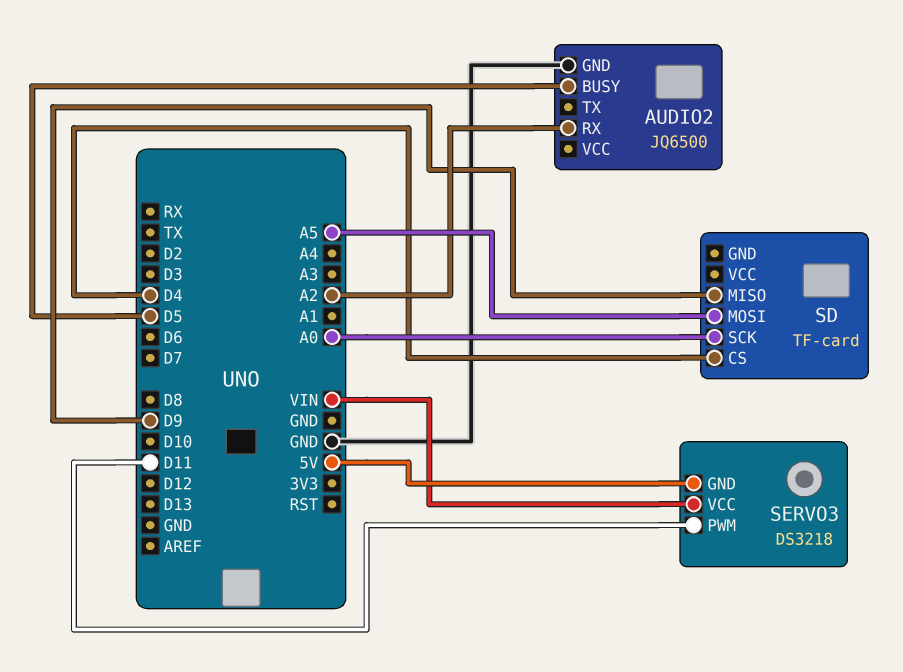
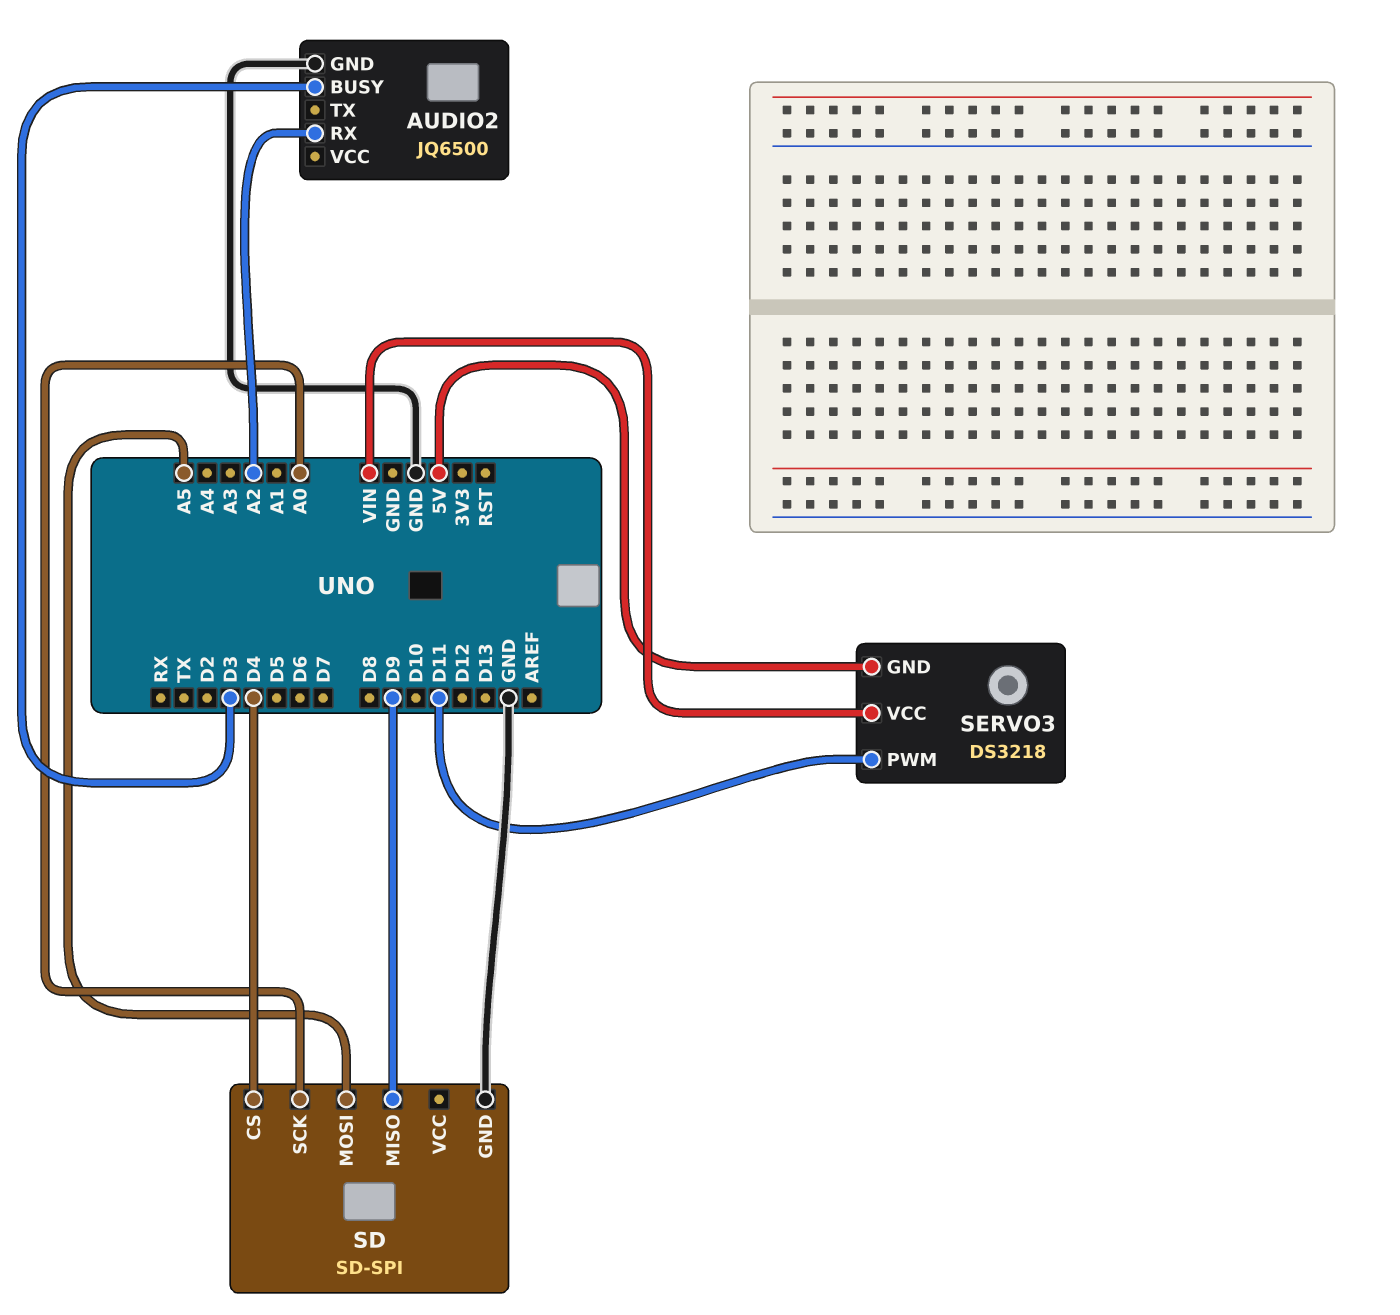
AUDIO2 pin BUSY: D5 -> D3
SD: TF-card -> SD-SPI
SD pin GND: none -> GND

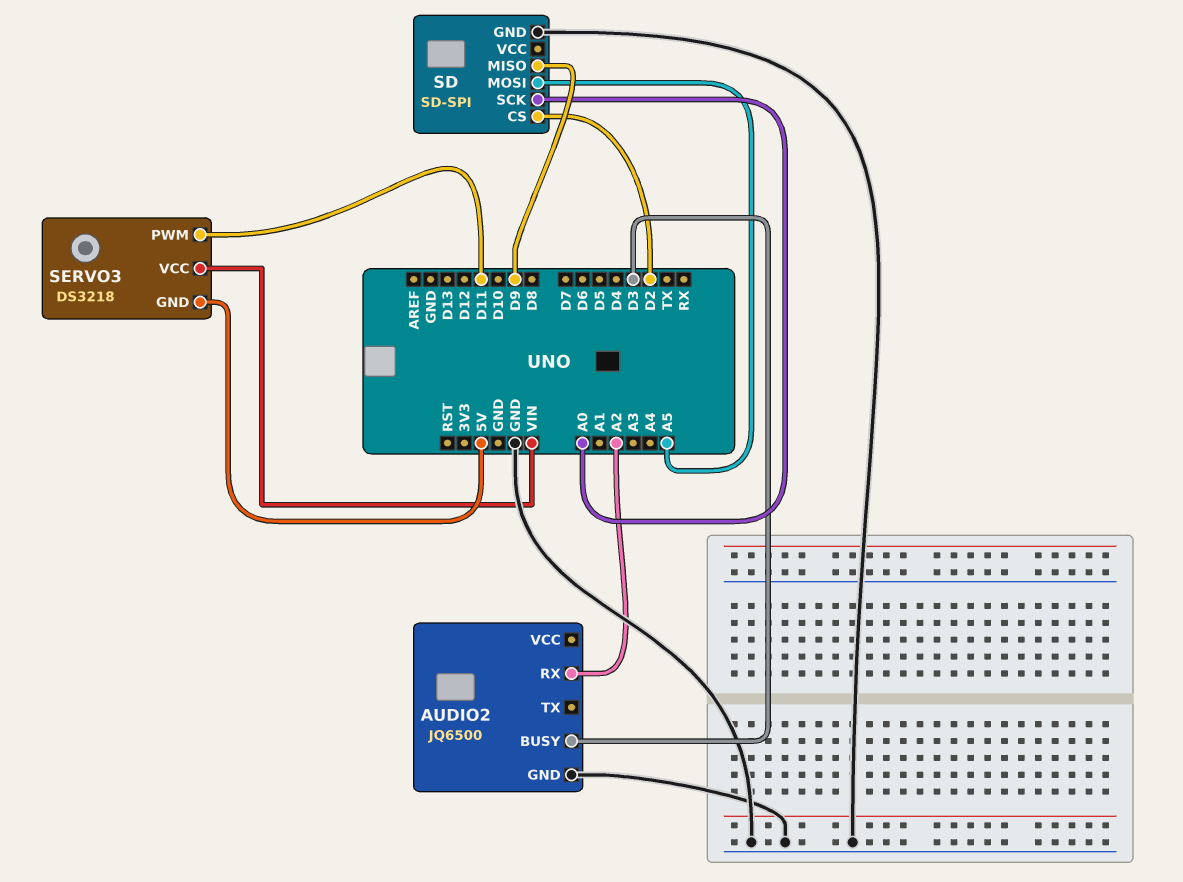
SD pin CS: D4 -> D2

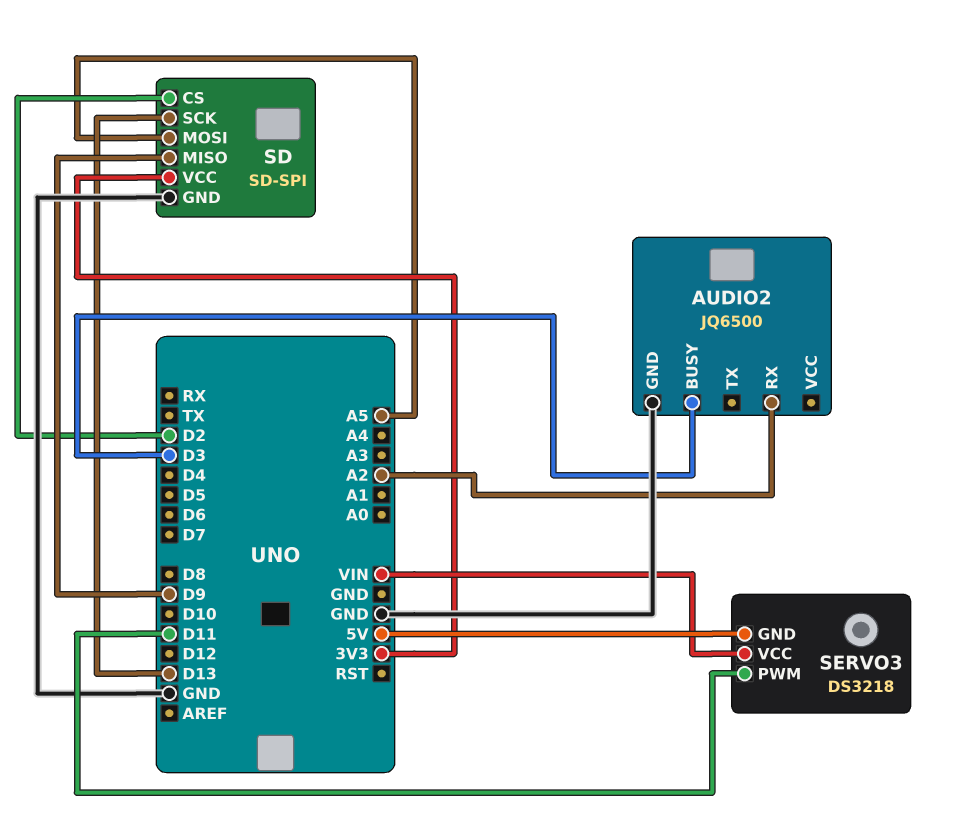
SD pin SCK: A0 -> D13
SD pin VCC: none -> 3V3

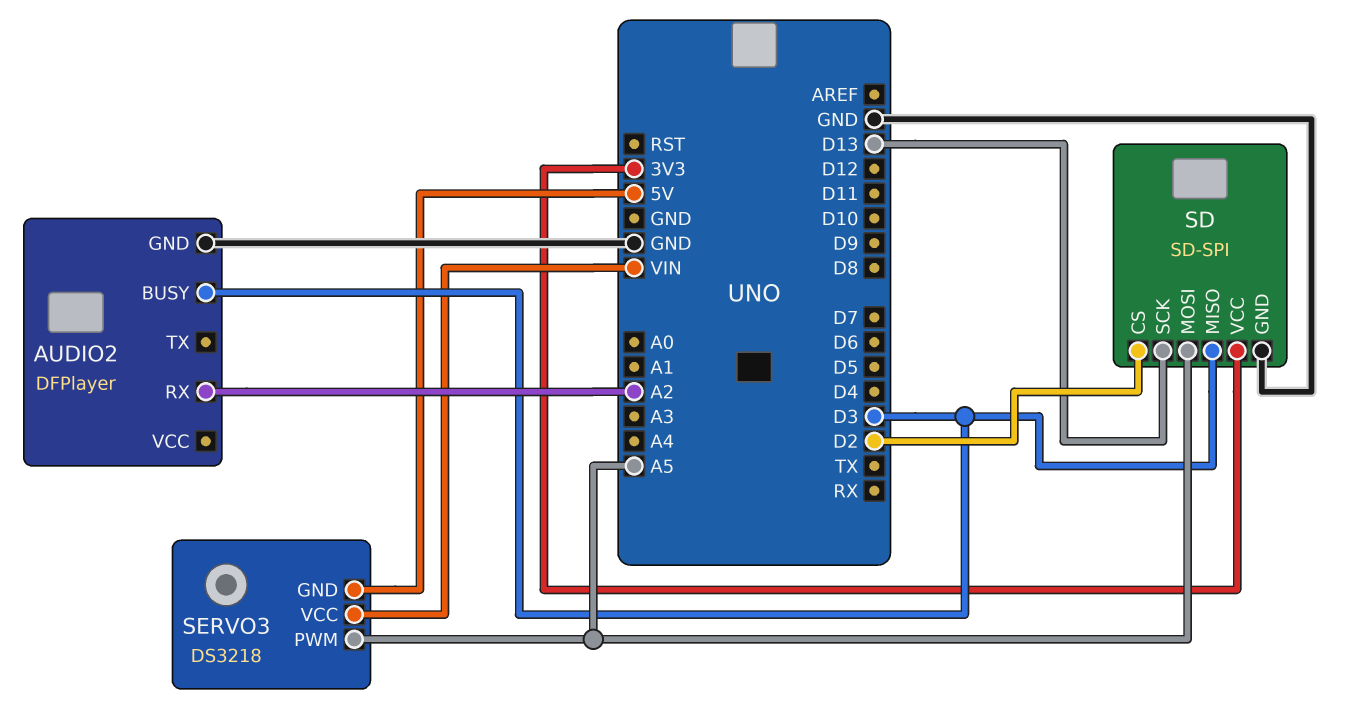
AUDIO2: JQ6500 -> DFPlayer
SD pin MISO: D9 -> D3
SERVO3 pin PWM: D11 -> A5

